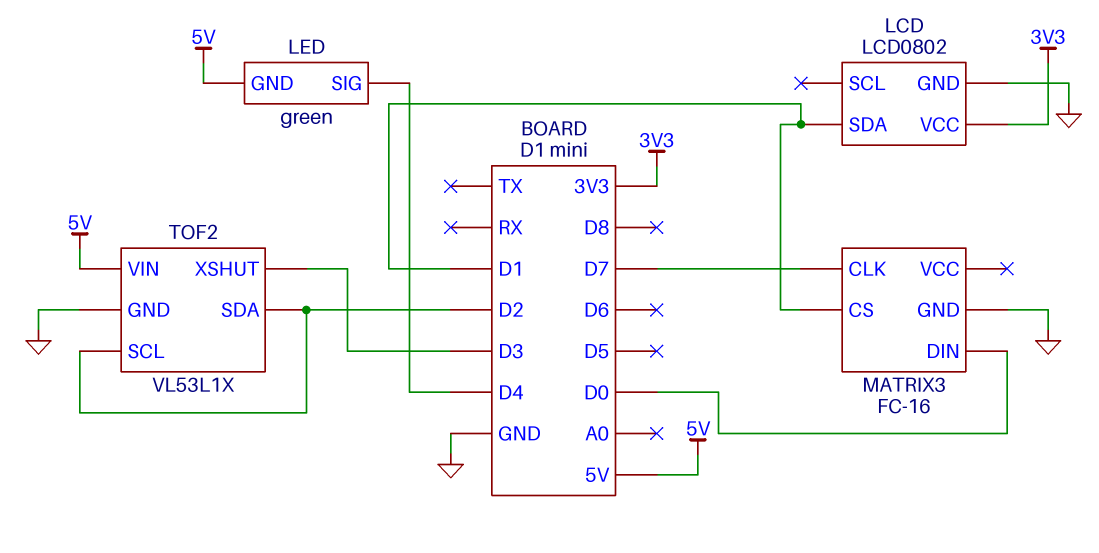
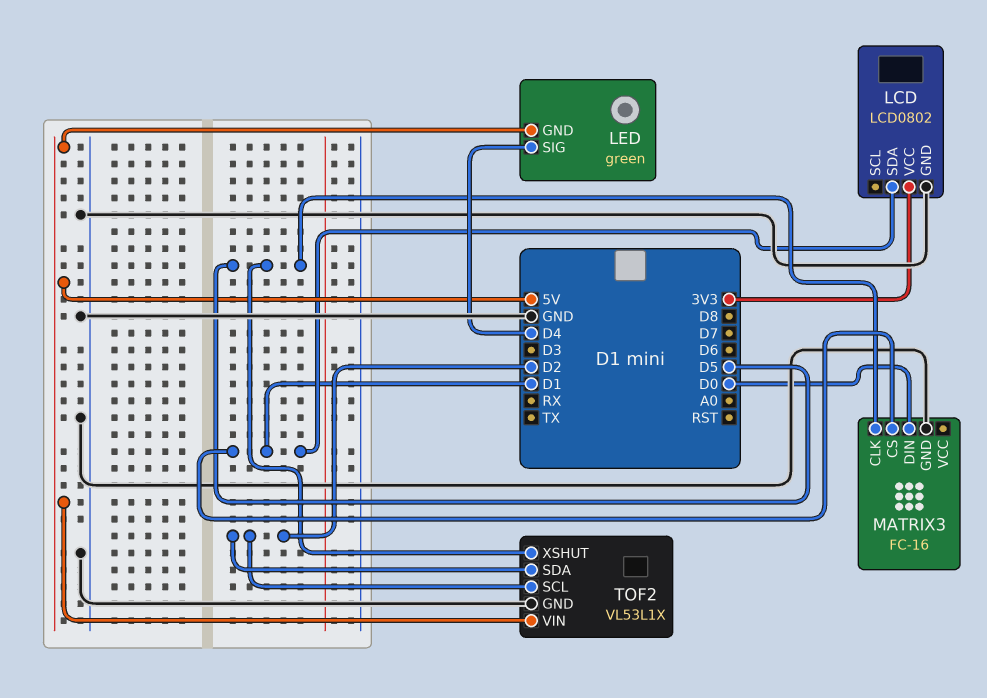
MATRIX3 pin CLK: D7 -> D5
TOF2 pin XSHUT: D3 -> D5

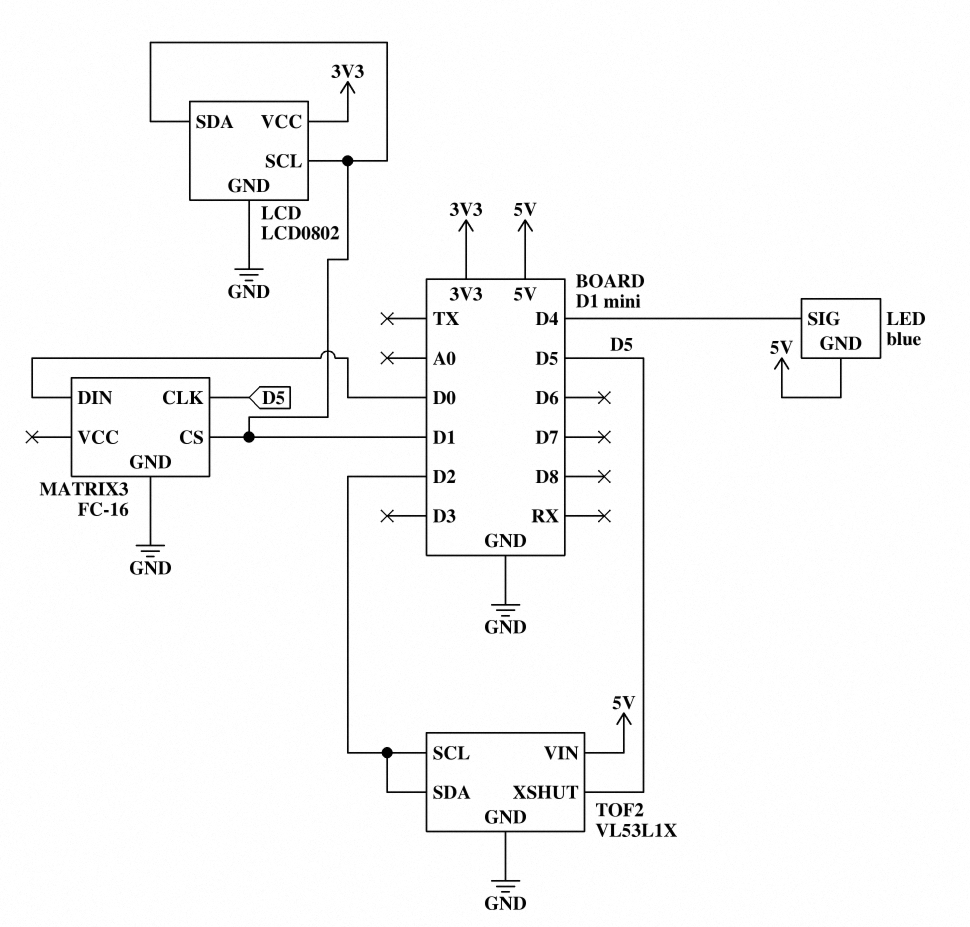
LCD pin SCL: none -> D1
LED: green -> blue

